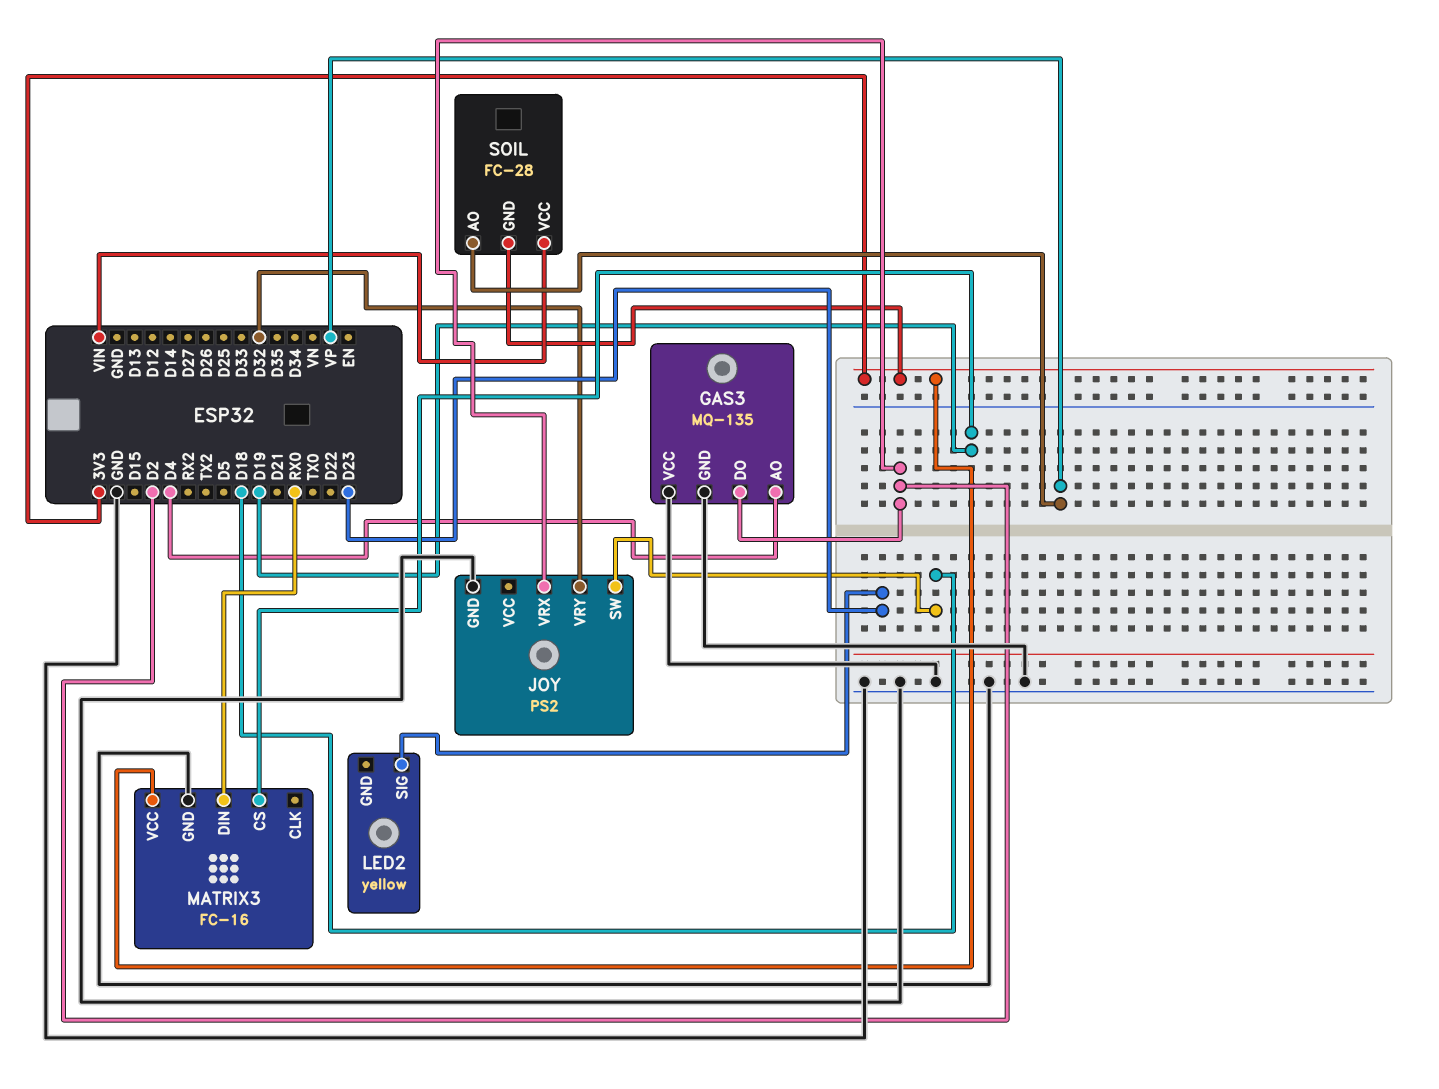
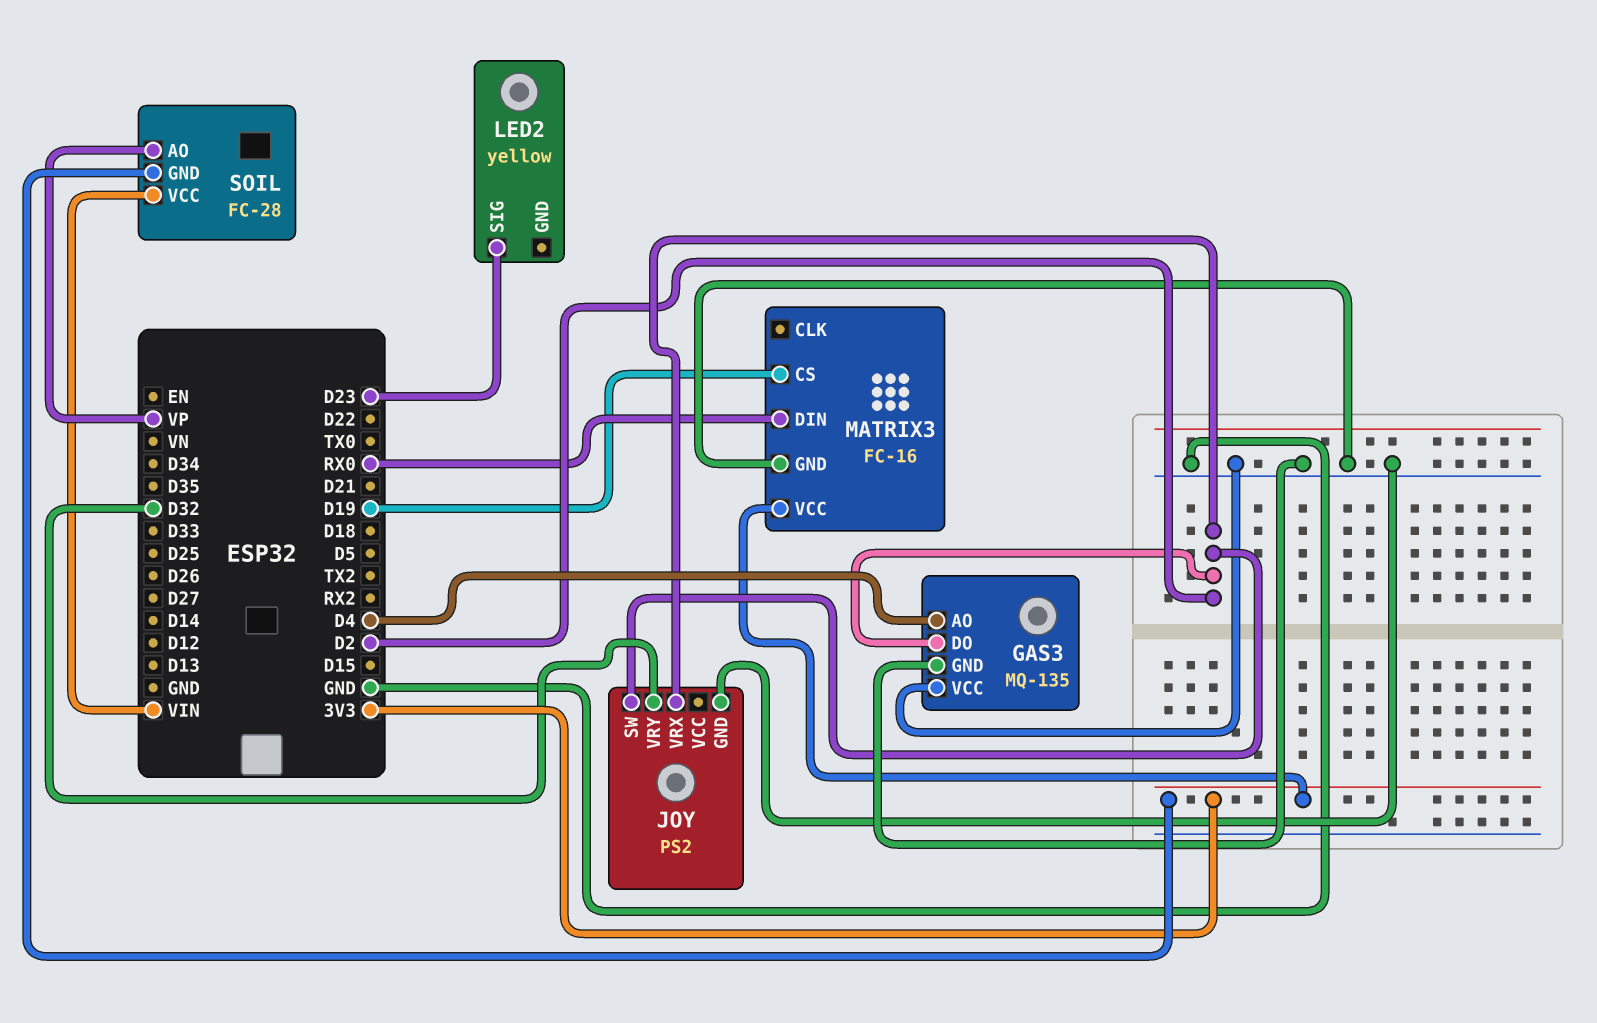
JOY pin SW: D18 -> D2

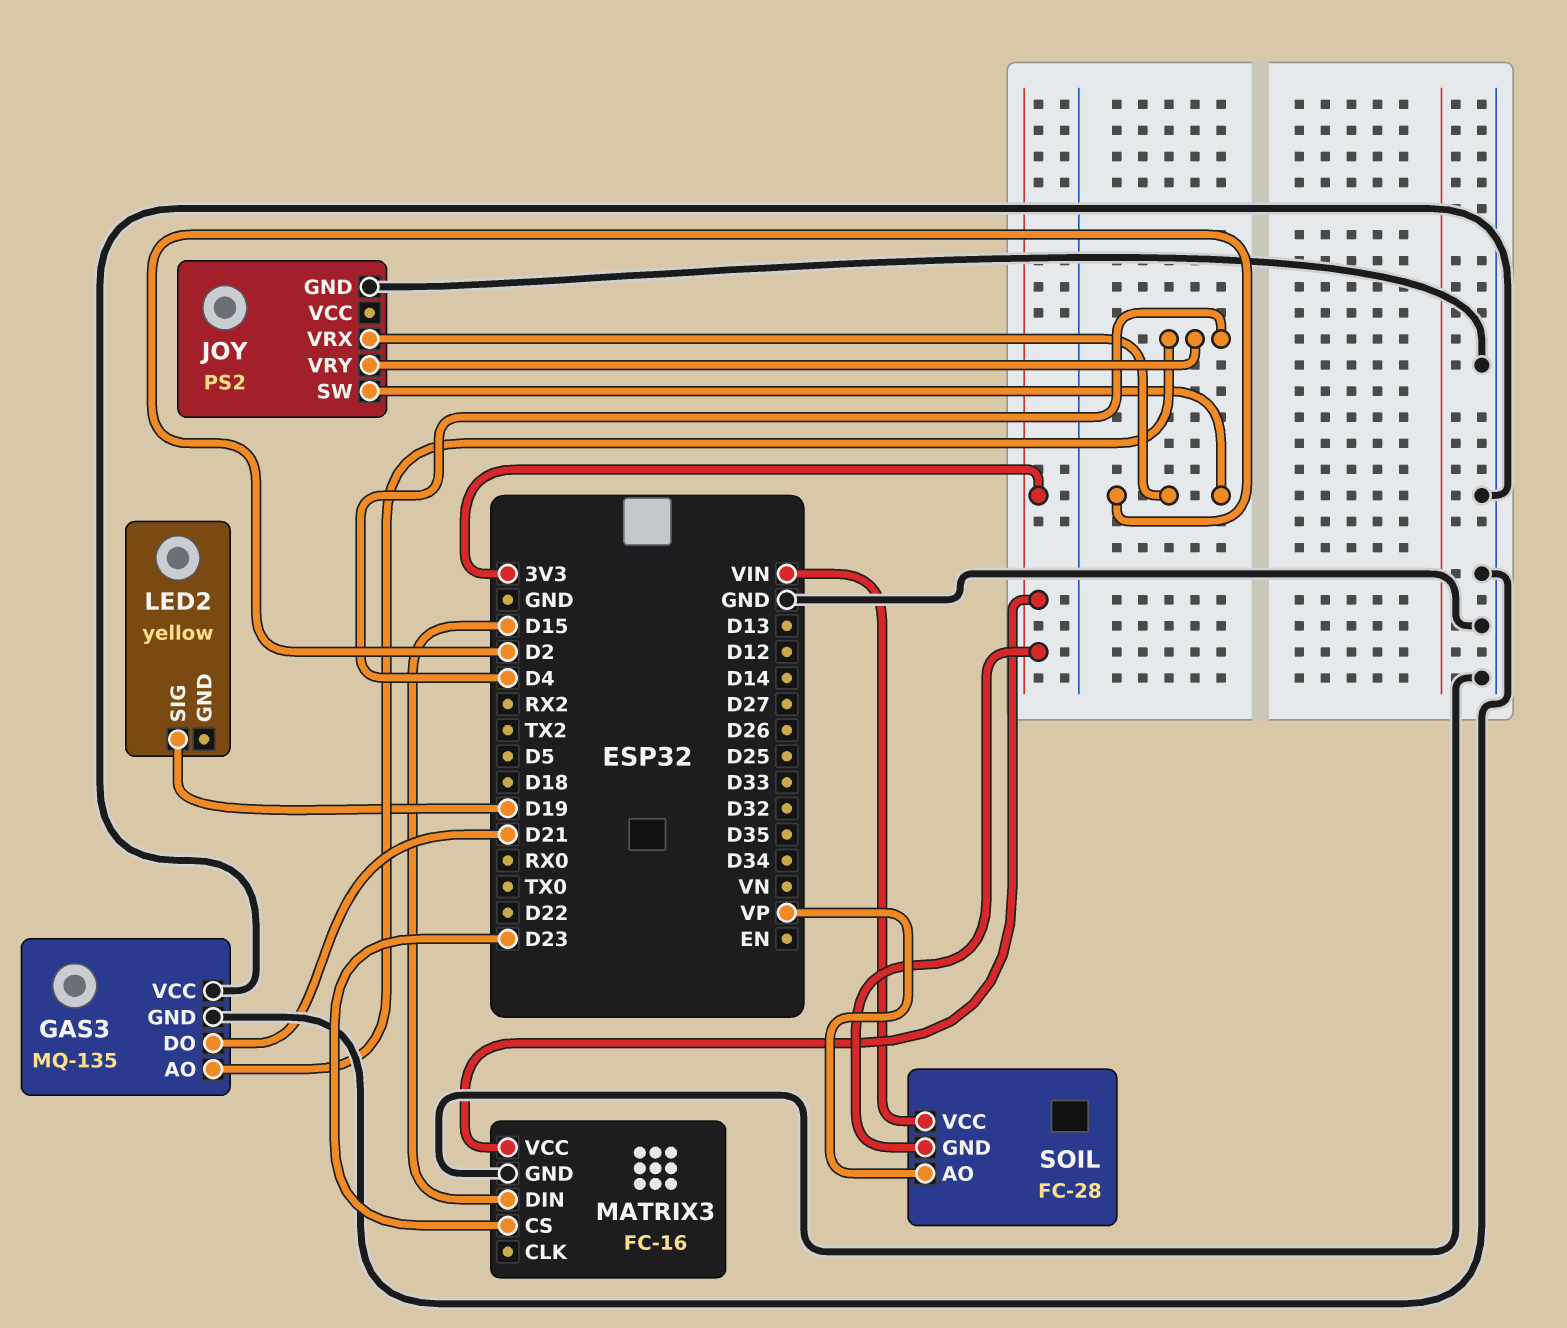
GAS3 pin DO: D2 -> D21
JOY pin VRY: D32 -> D4
LED2 pin SIG: D23 -> D19
MATRIX3 pin CS: D19 -> D23
MATRIX3 pin DIN: RX0 -> D15

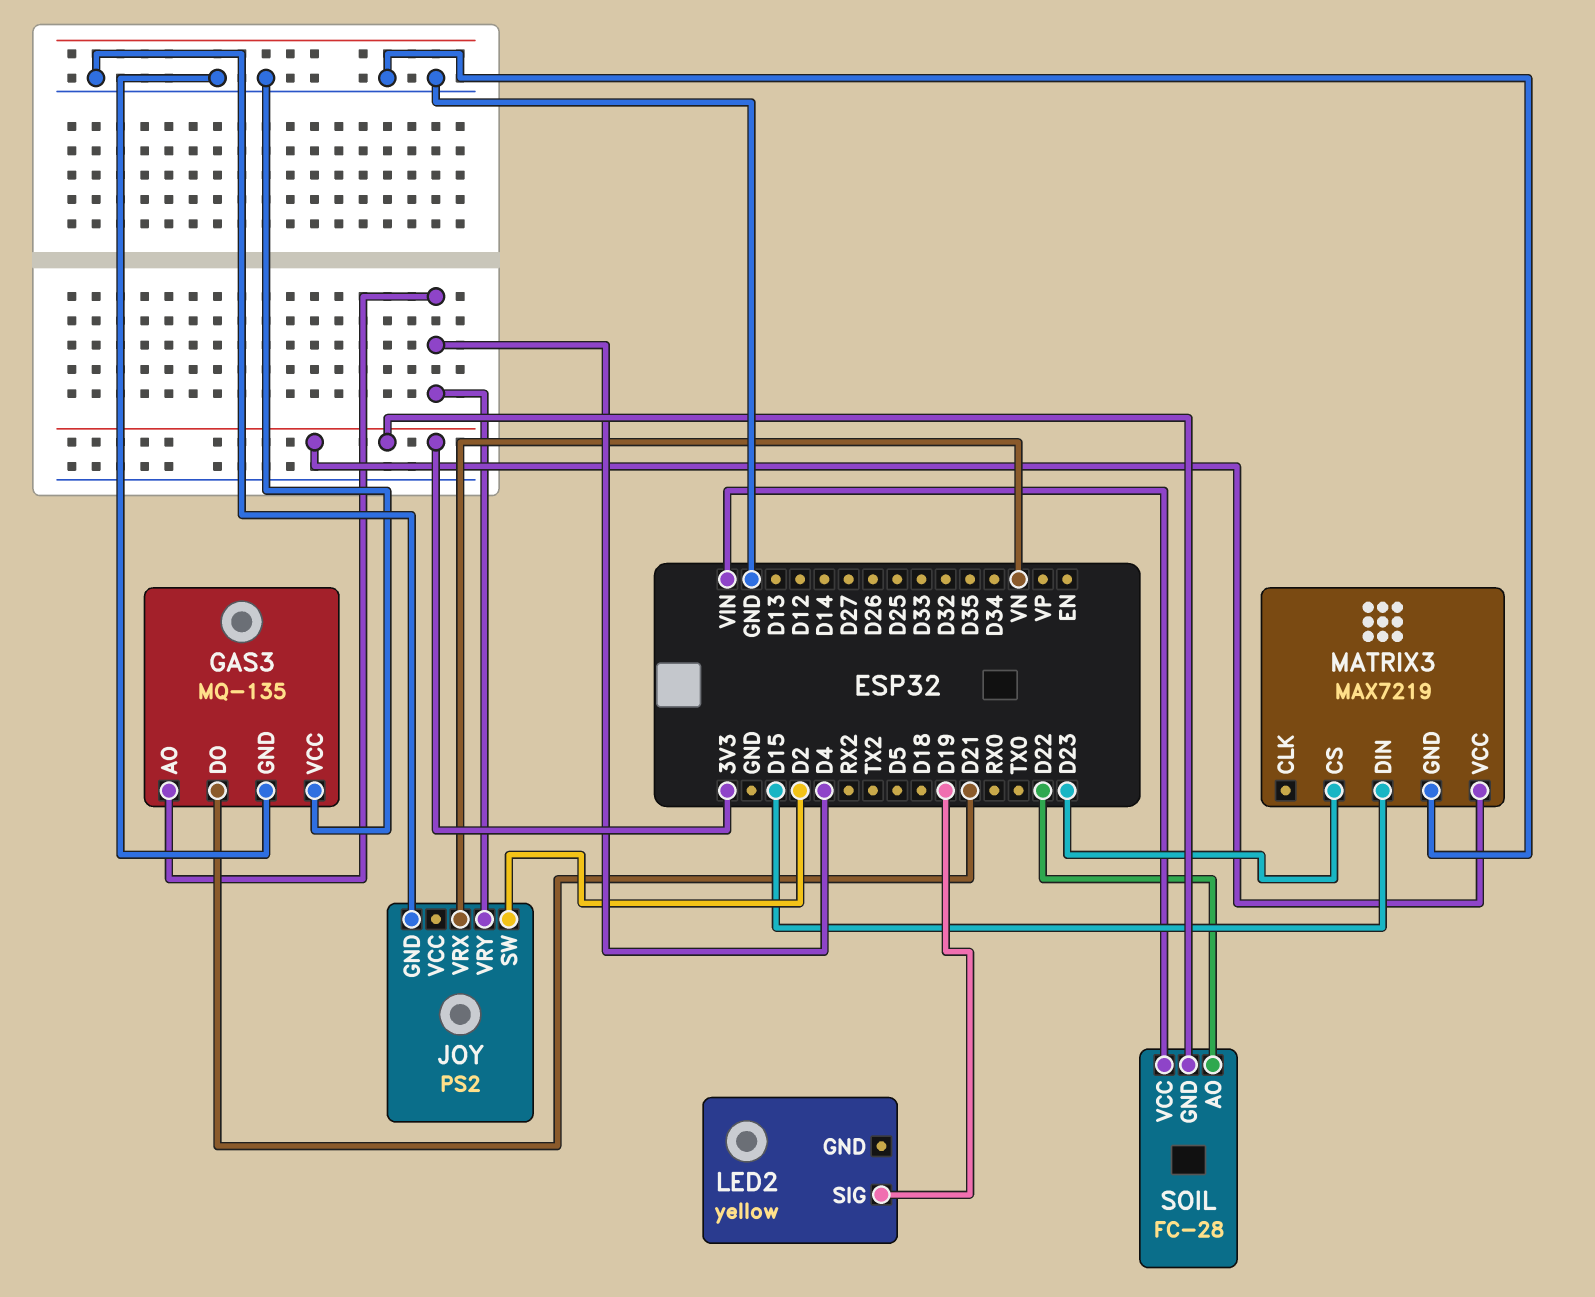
JOY pin VRX: D2 -> VN
MATRIX3: FC-16 -> MAX7219
SOIL pin AO: VP -> D22

